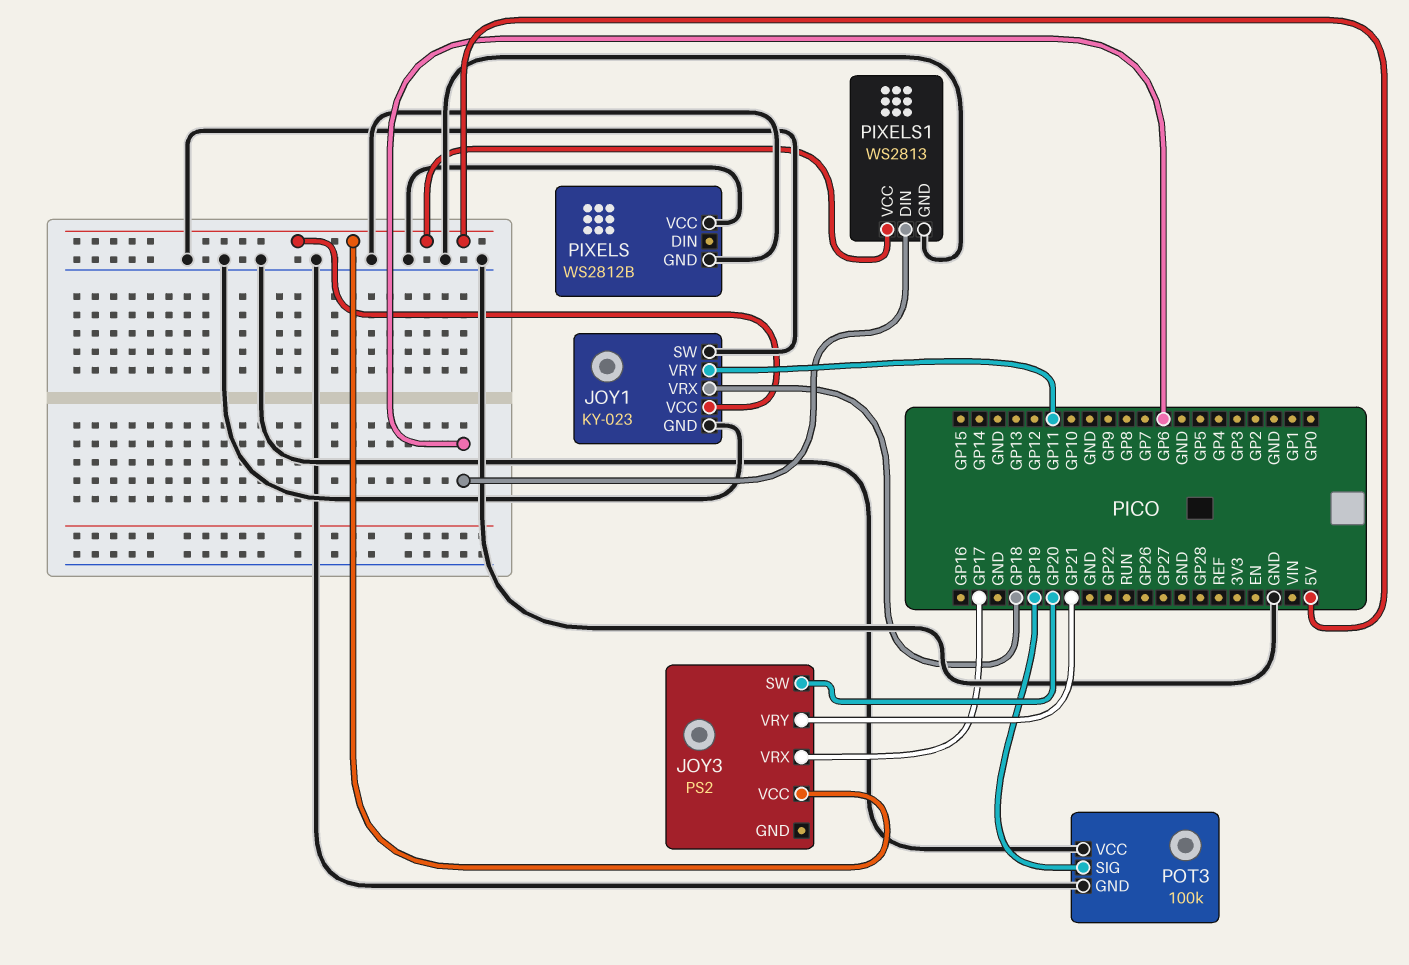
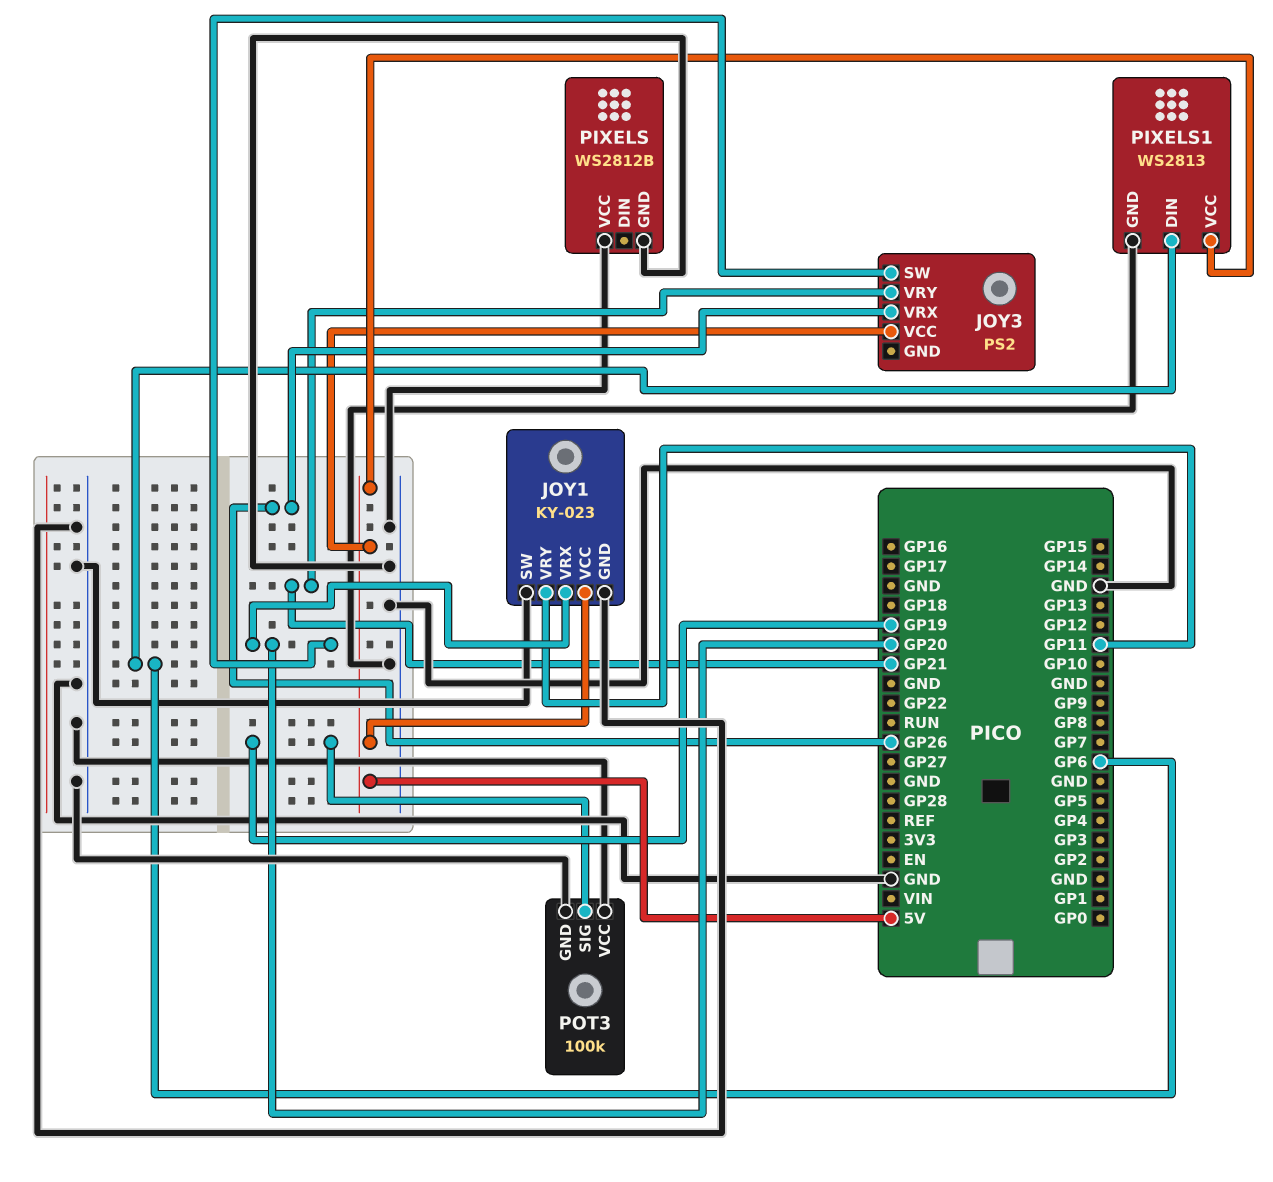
JOY1 pin VRX: GP18 -> GP20
JOY3 pin VRX: GP17 -> GP26

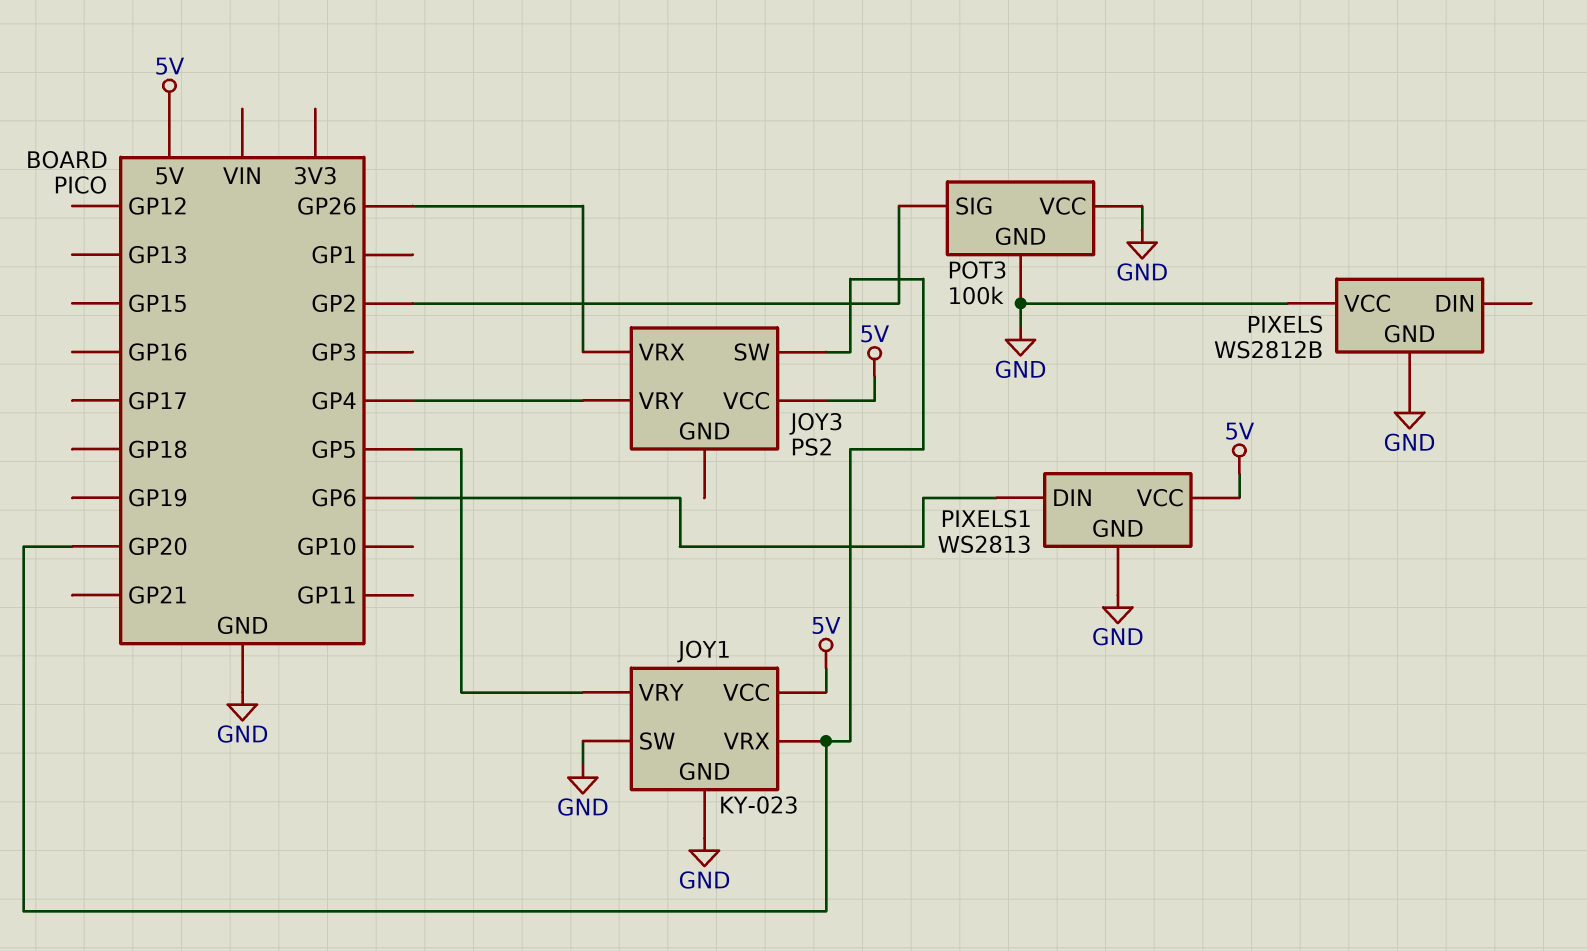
JOY1 pin VRY: GP11 -> GP5
JOY3 pin VRY: GP21 -> GP4
POT3 pin SIG: GP19 -> GP2

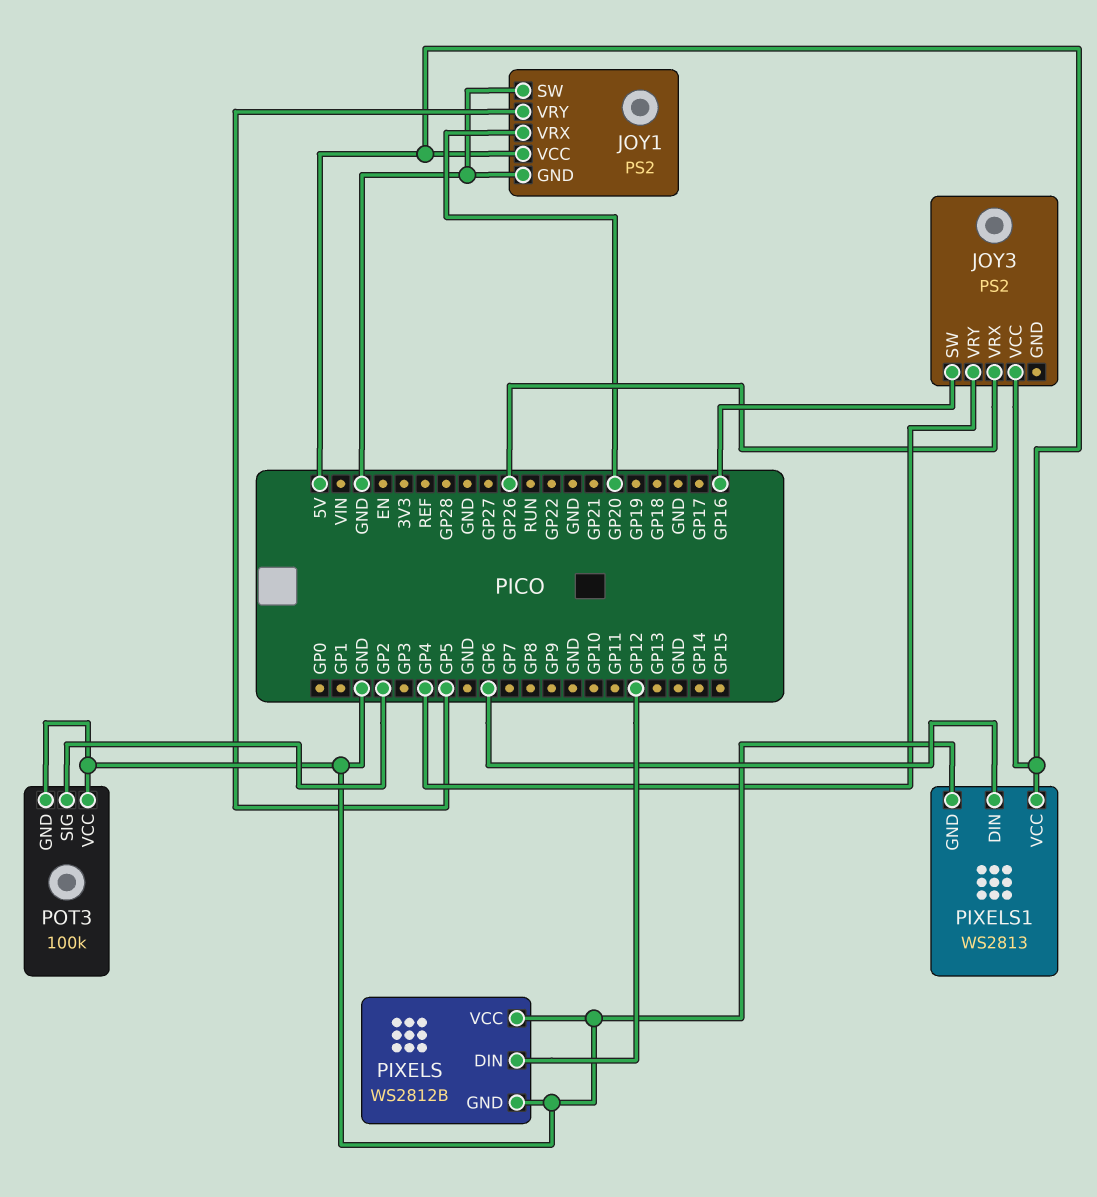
JOY1: KY-023 -> PS2
JOY3 pin SW: GP20 -> GP16
PIXELS pin DIN: none -> GP12

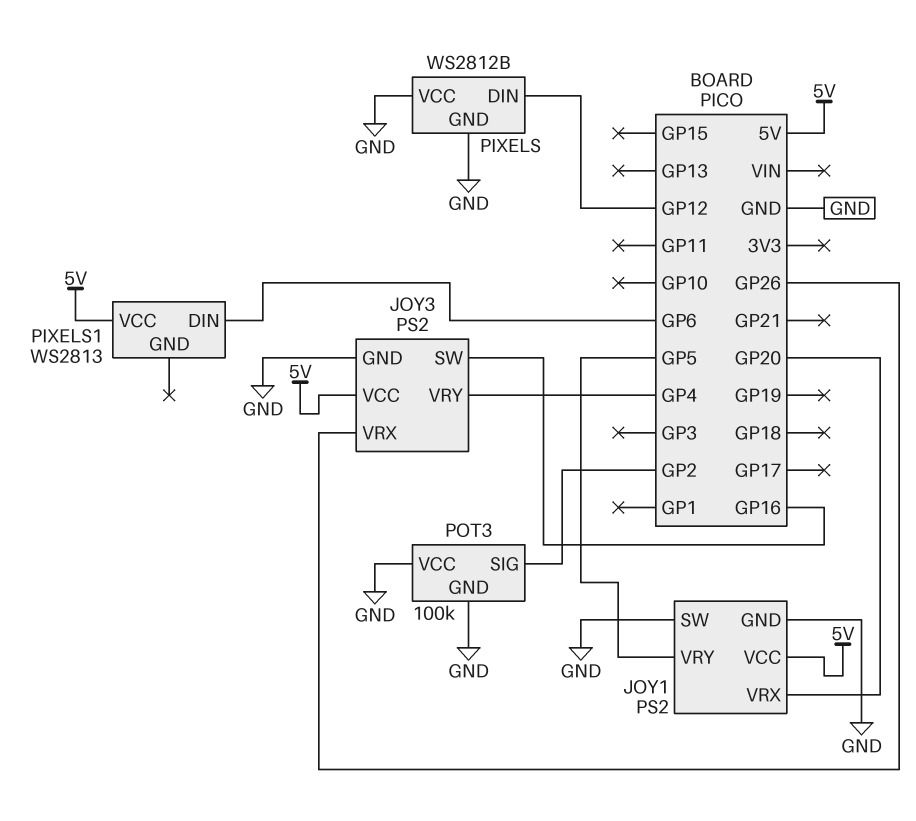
JOY3 pin GND: none -> GND
PIXELS1 pin GND: GND -> none

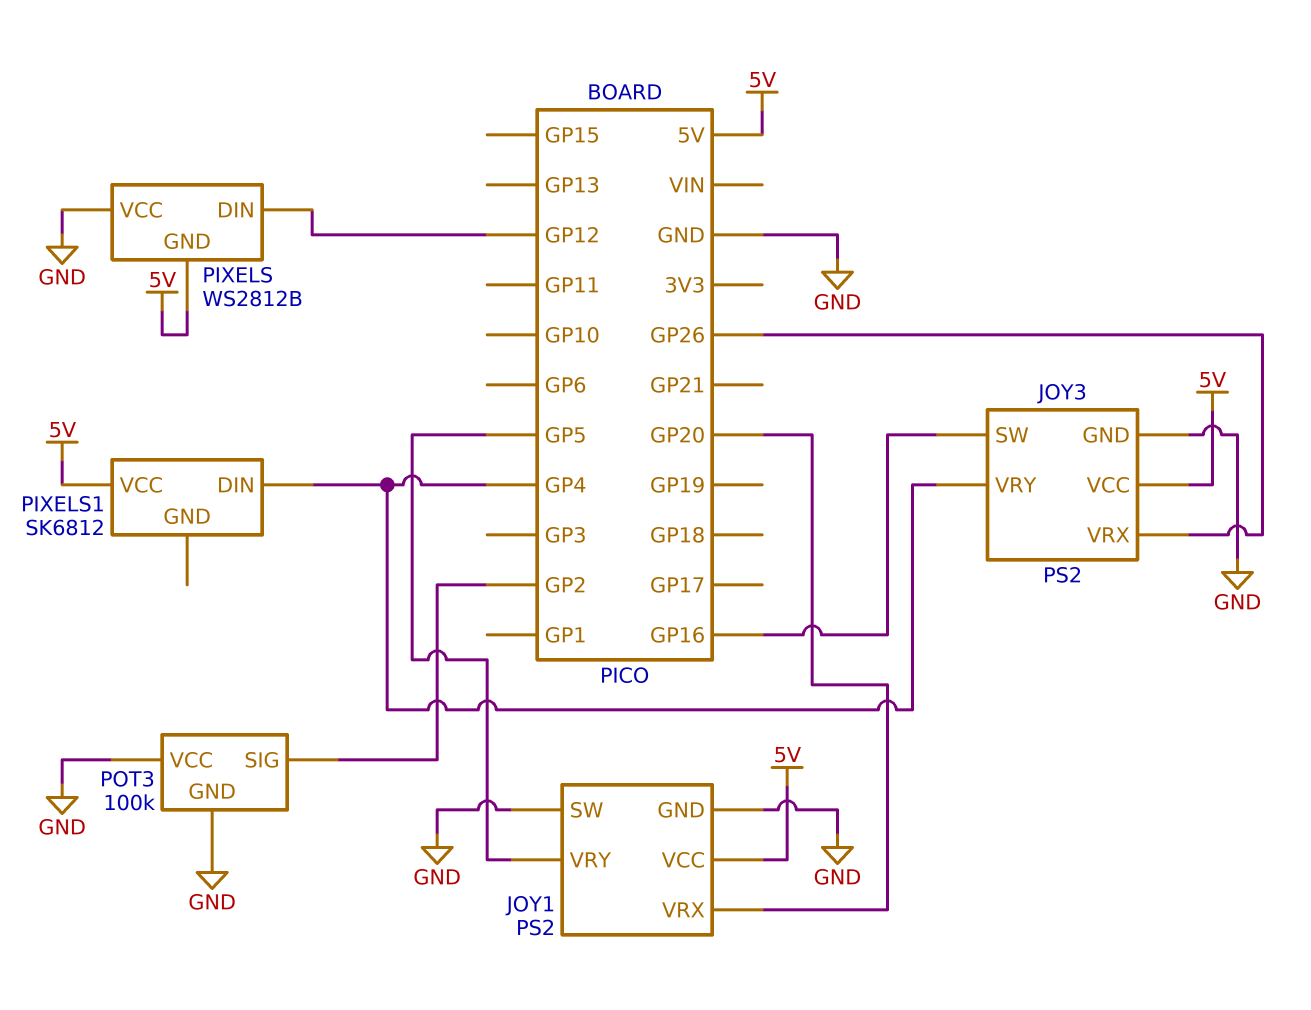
PIXELS pin GND: GND -> 5V
PIXELS1: WS2813 -> SK6812
PIXELS1 pin DIN: GP6 -> GP4

